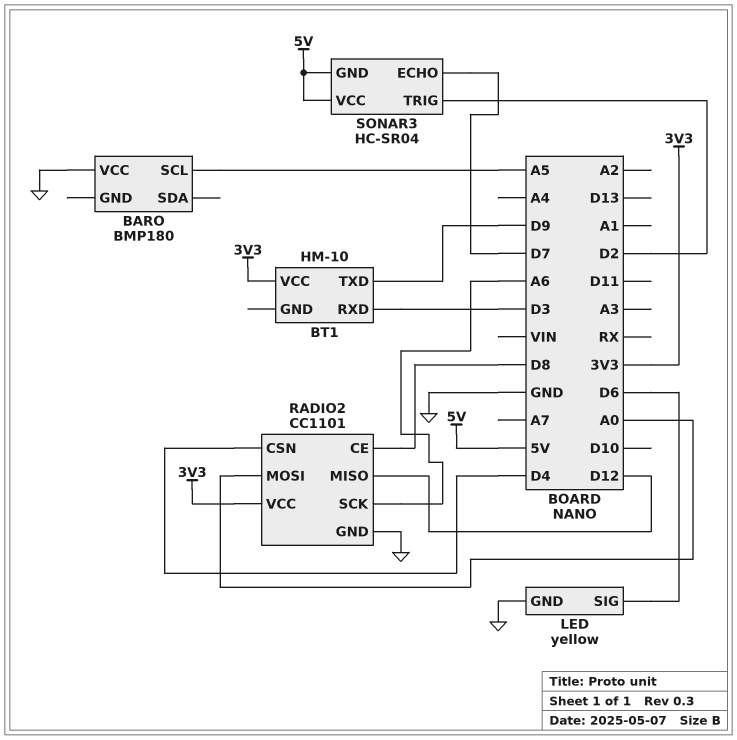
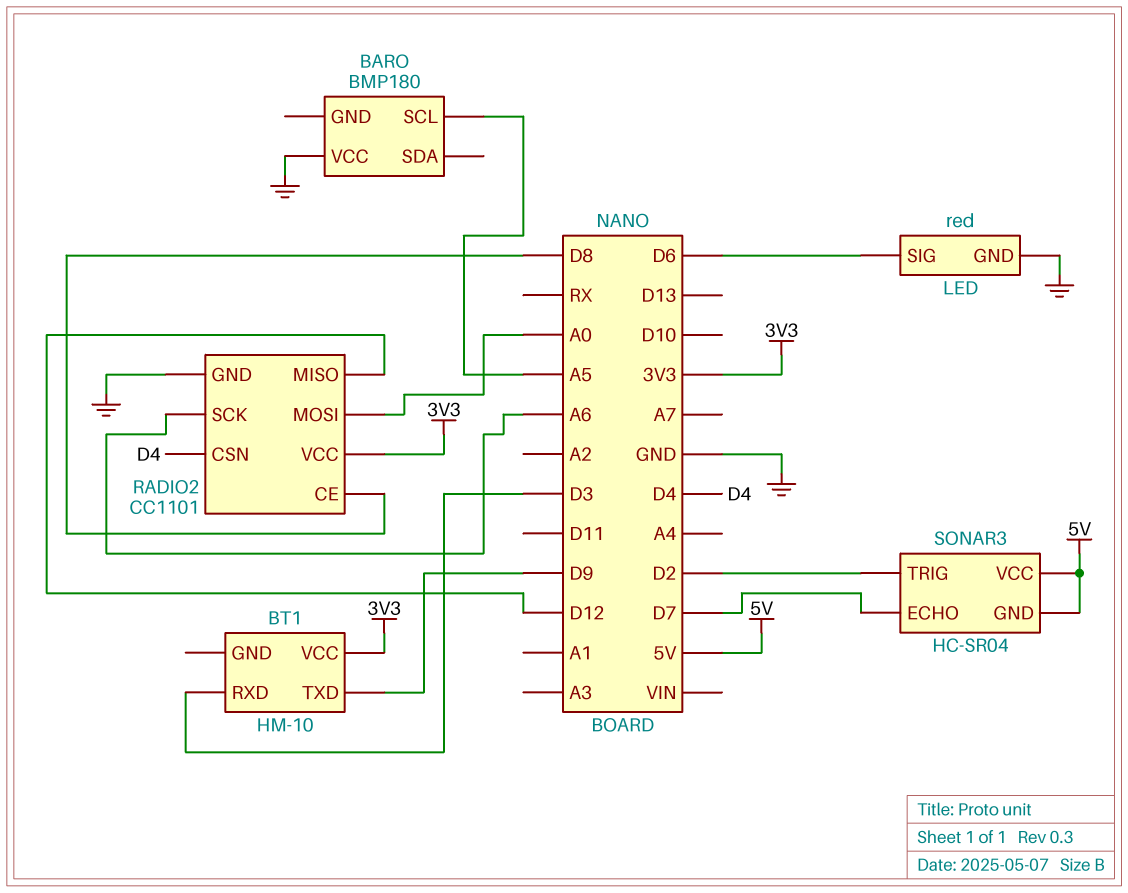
LED: yellow -> red

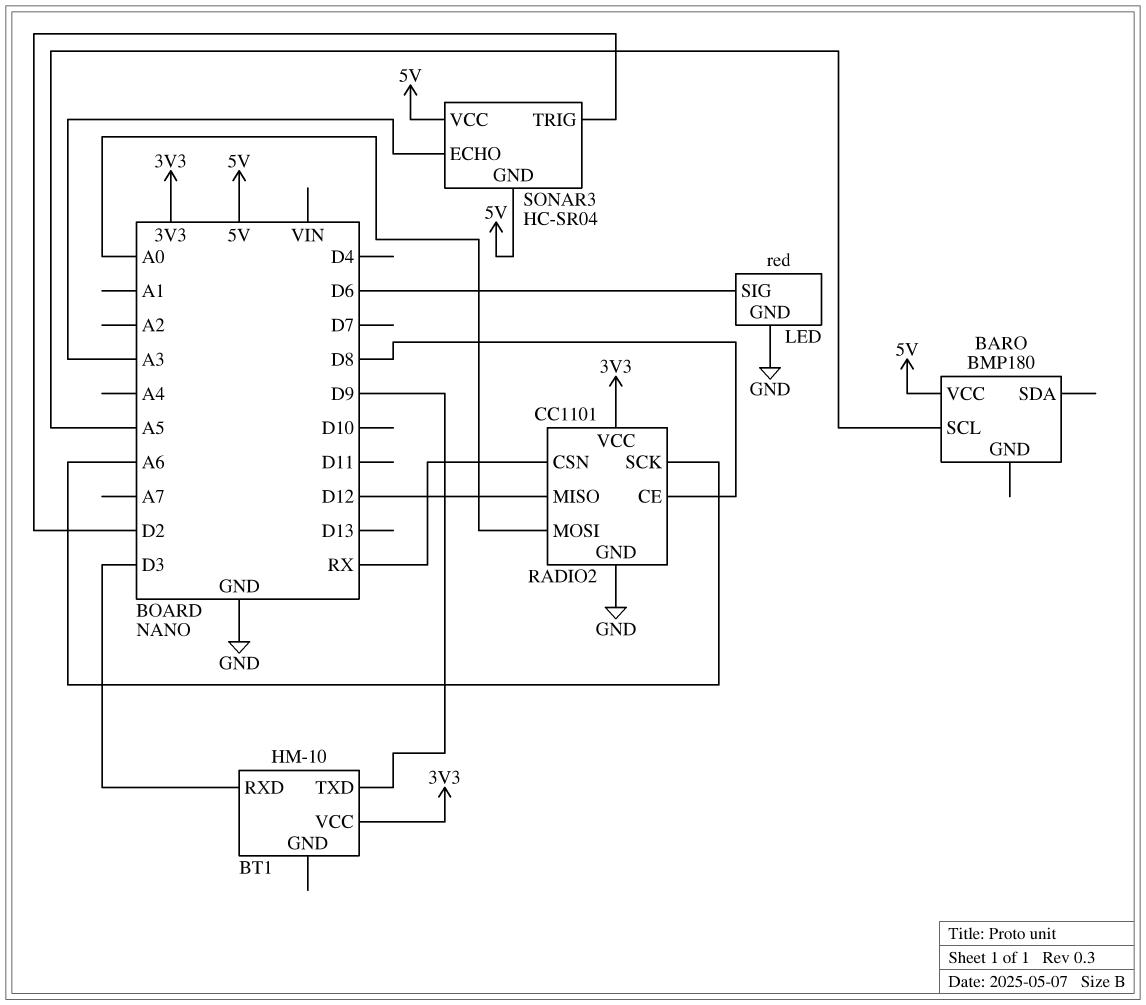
BARO pin VCC: GND -> 5V
RADIO2 pin CSN: D4 -> RX
SONAR3 pin ECHO: D7 -> A3

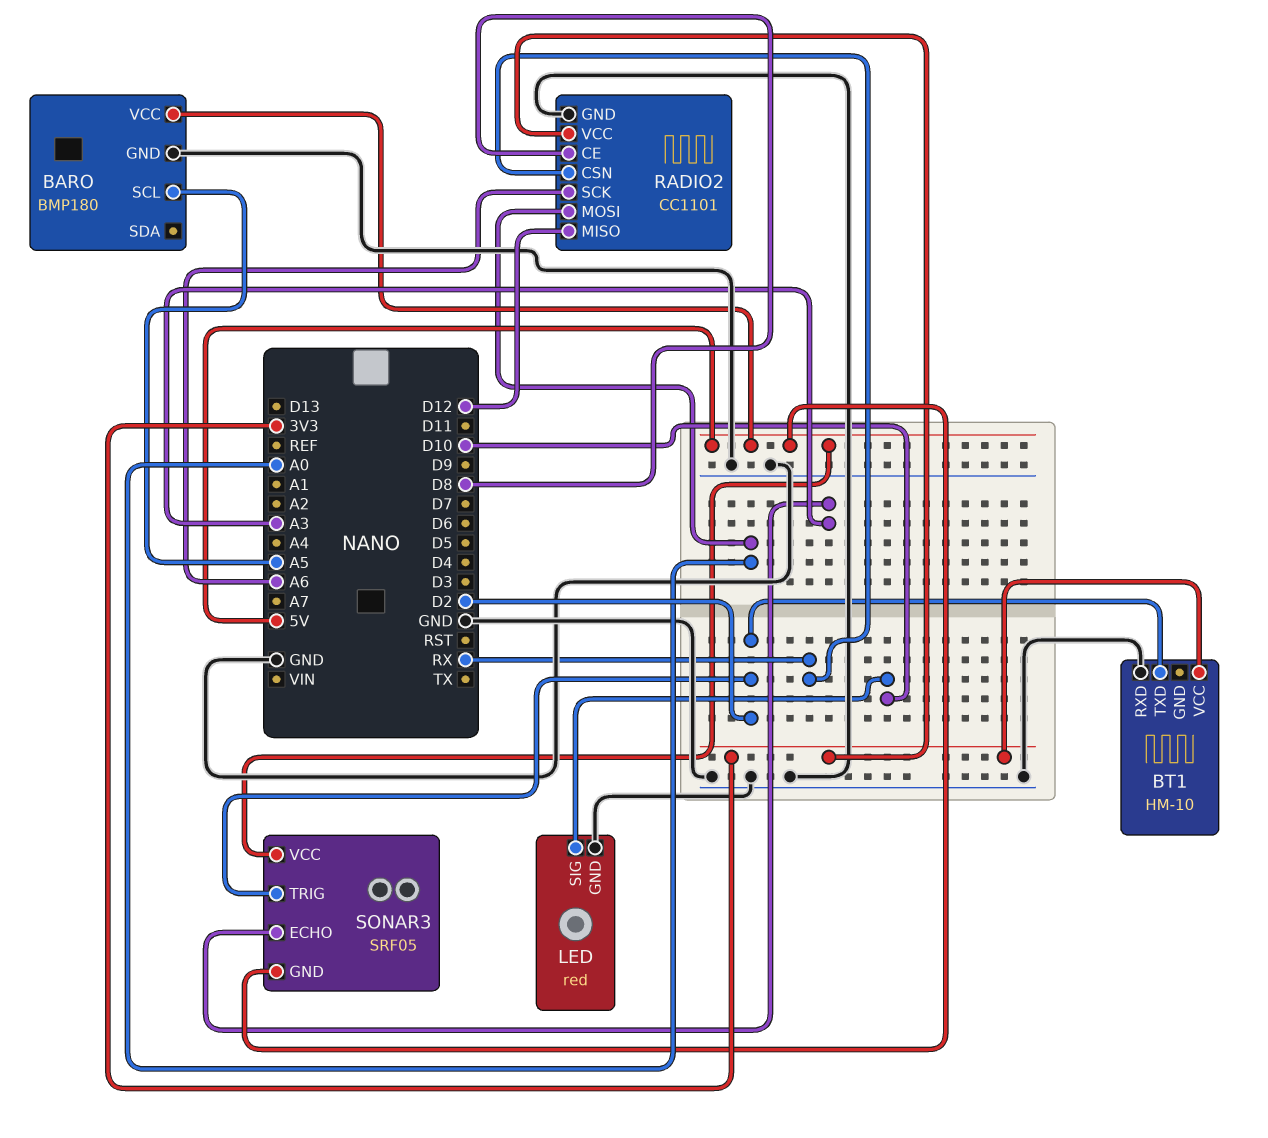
BARO pin GND: none -> GND
BT1 pin RXD: D3 -> GND
BT1 pin TXD: D9 -> D2
LED pin SIG: D6 -> D10
SONAR3: HC-SR04 -> SRF05

